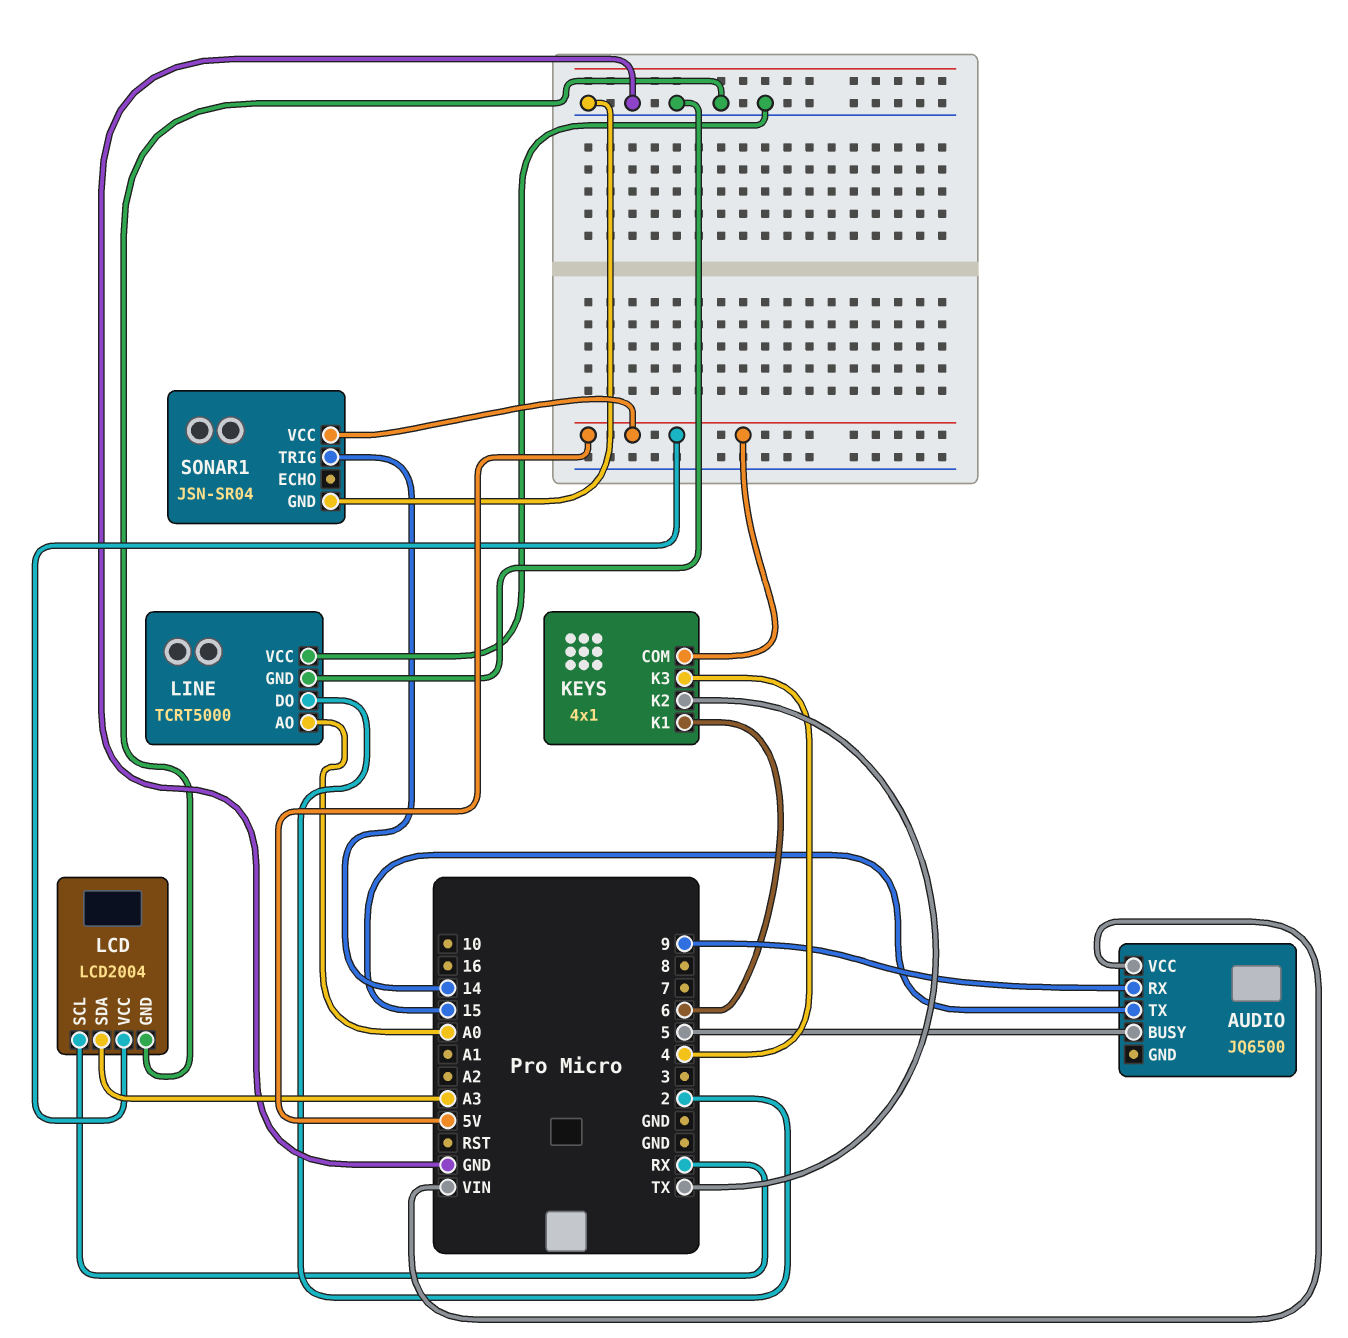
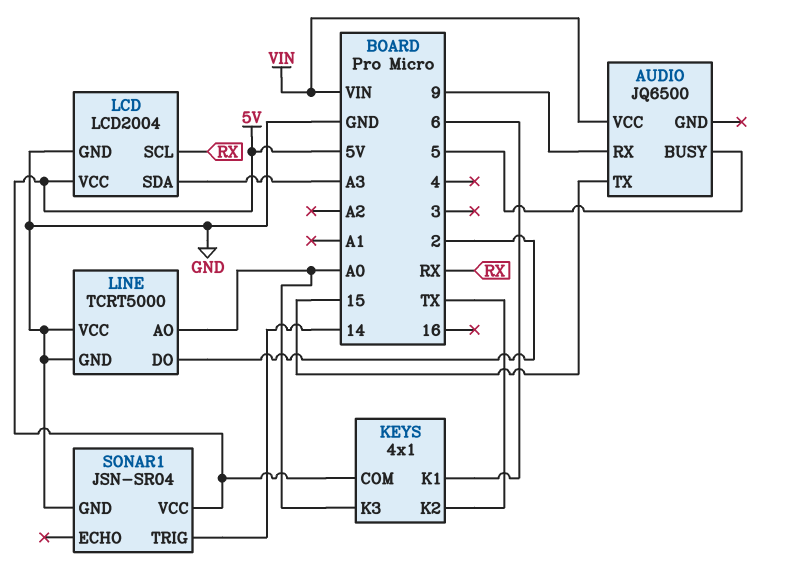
KEYS pin K3: 4 -> A0

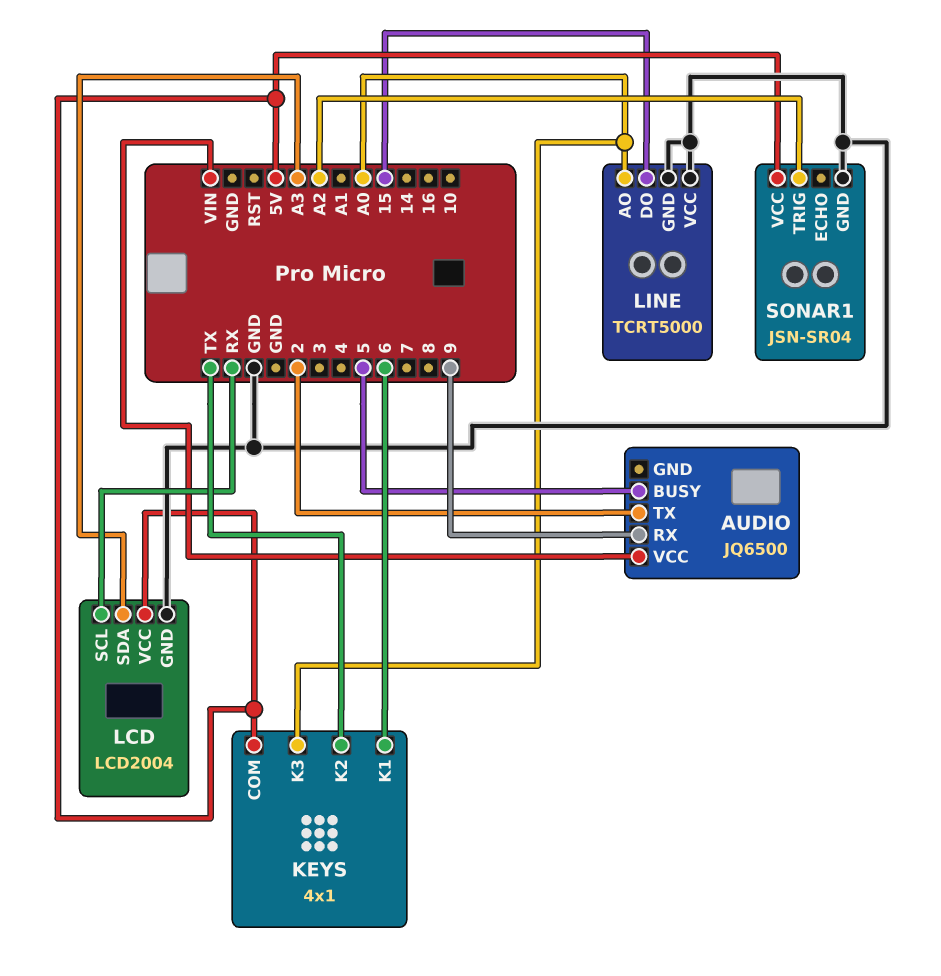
AUDIO pin TX: 15 -> 2
LINE pin DO: 2 -> 15
SONAR1 pin TRIG: 14 -> A2

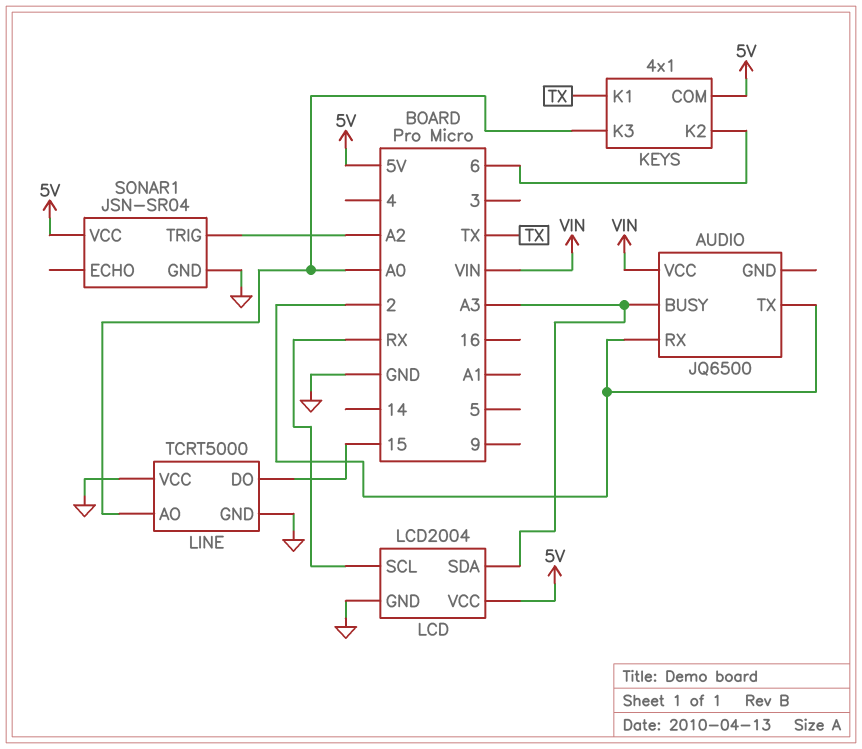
AUDIO pin BUSY: 5 -> A3
AUDIO pin RX: 9 -> 2
KEYS pin K1: 6 -> TX
KEYS pin K2: TX -> 6

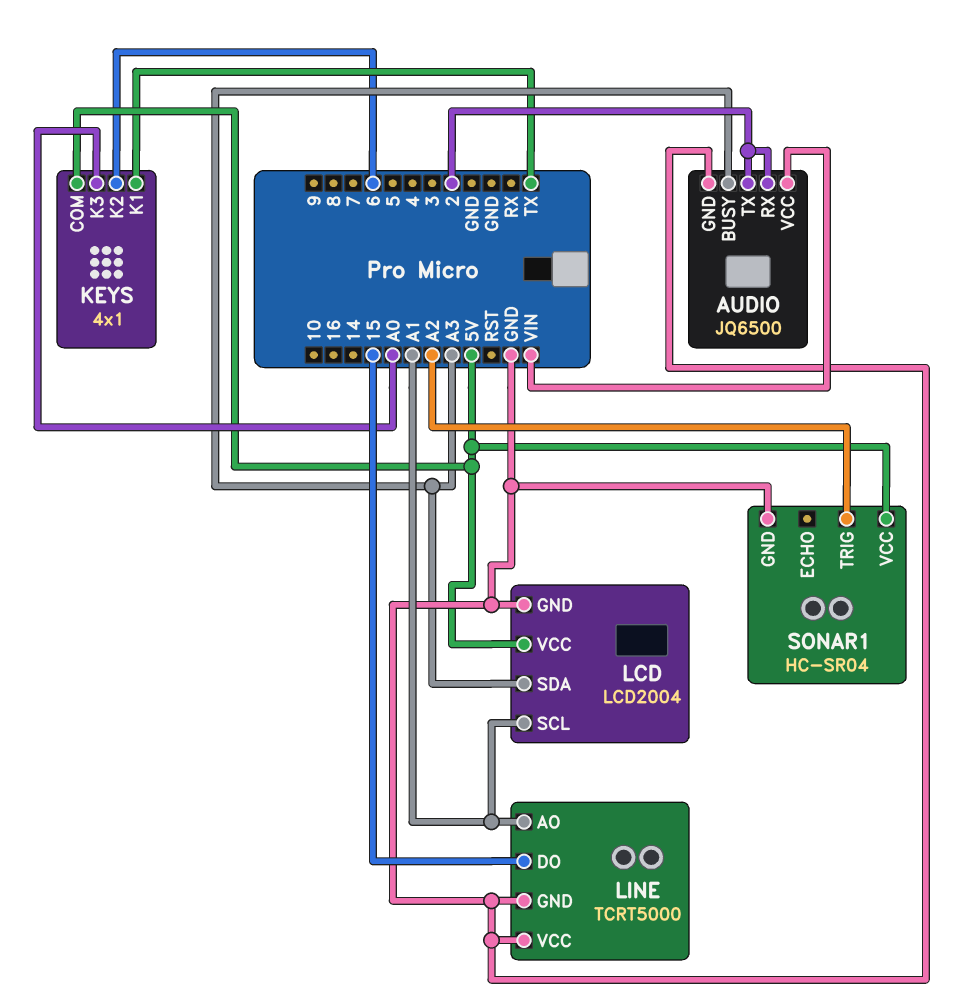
AUDIO pin GND: none -> GND
LCD pin SCL: RX -> A1
LINE pin AO: A0 -> A1
SONAR1: JSN-SR04 -> HC-SR04

